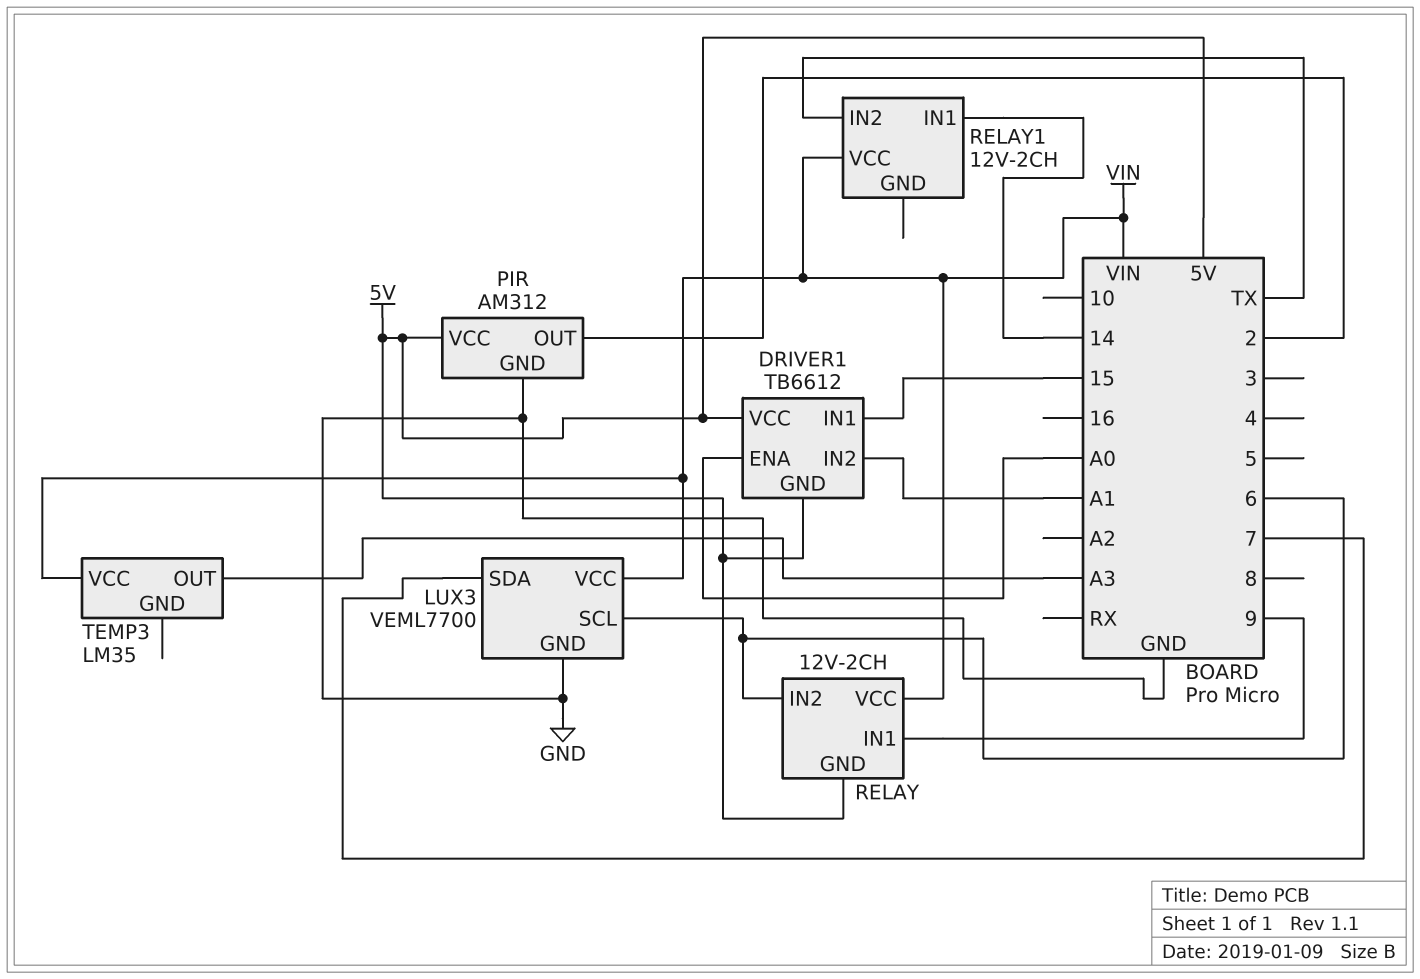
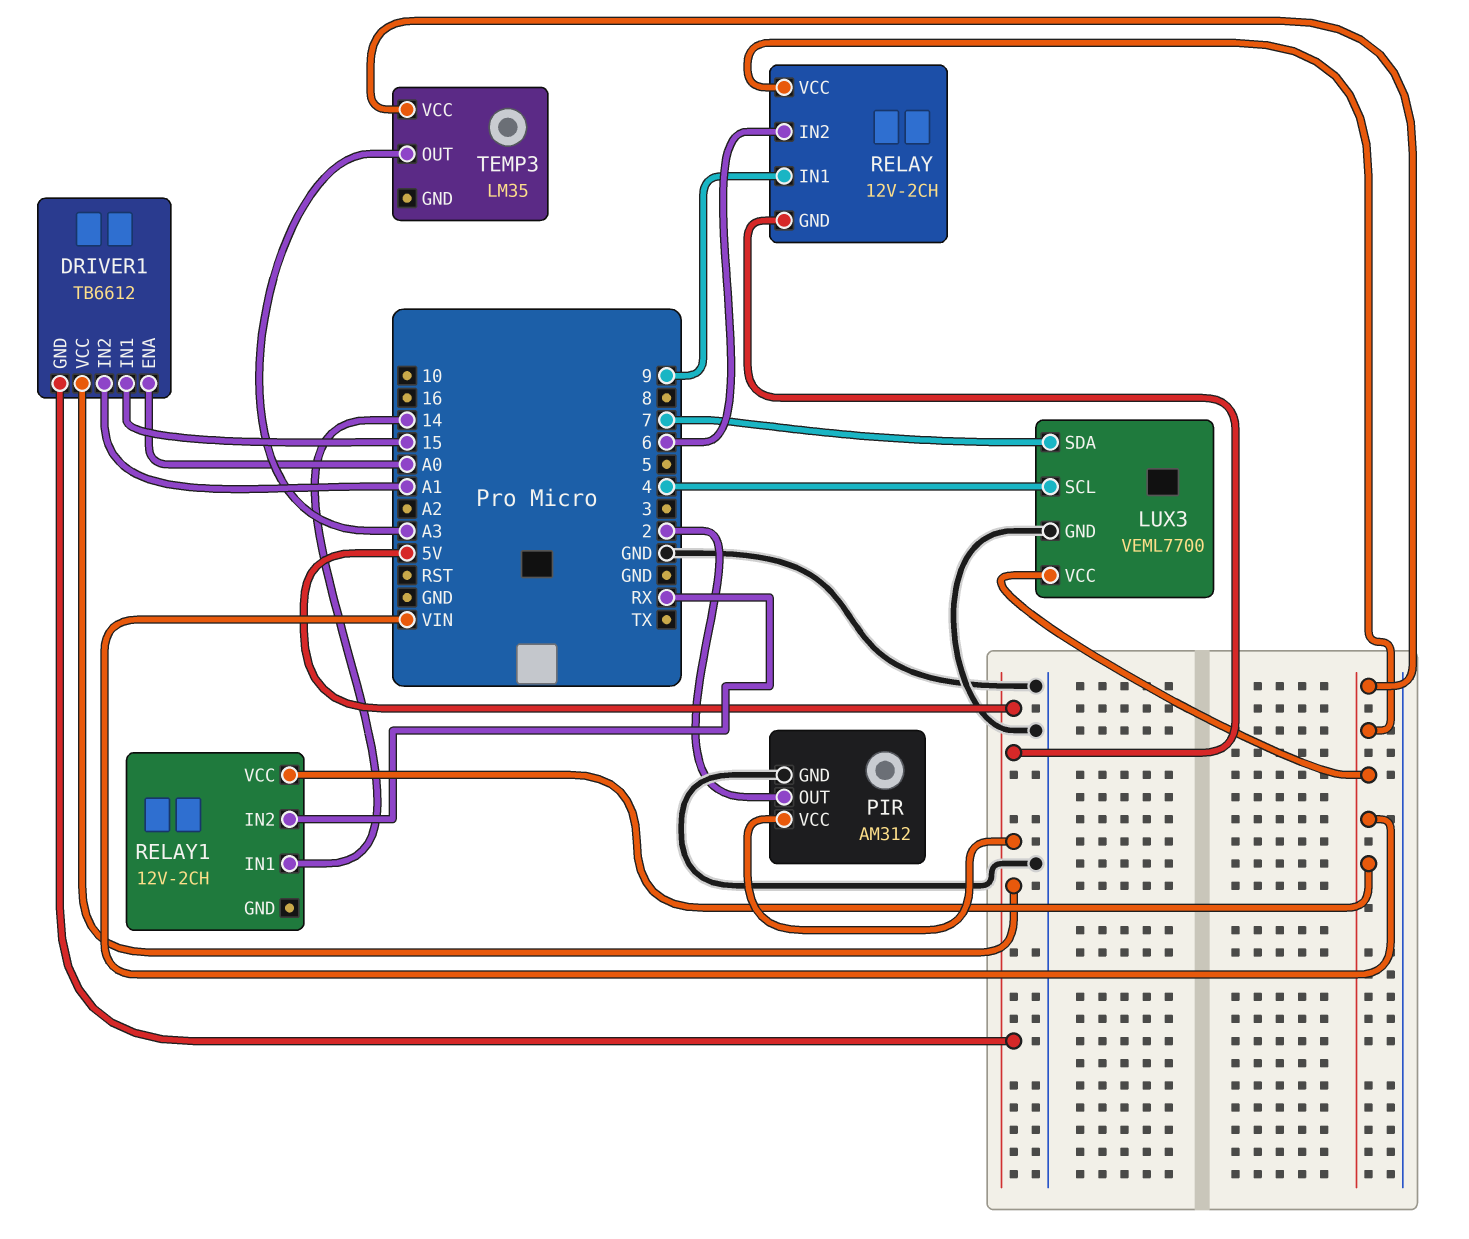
LUX3 pin SCL: 6 -> 4
RELAY1 pin IN2: TX -> RX

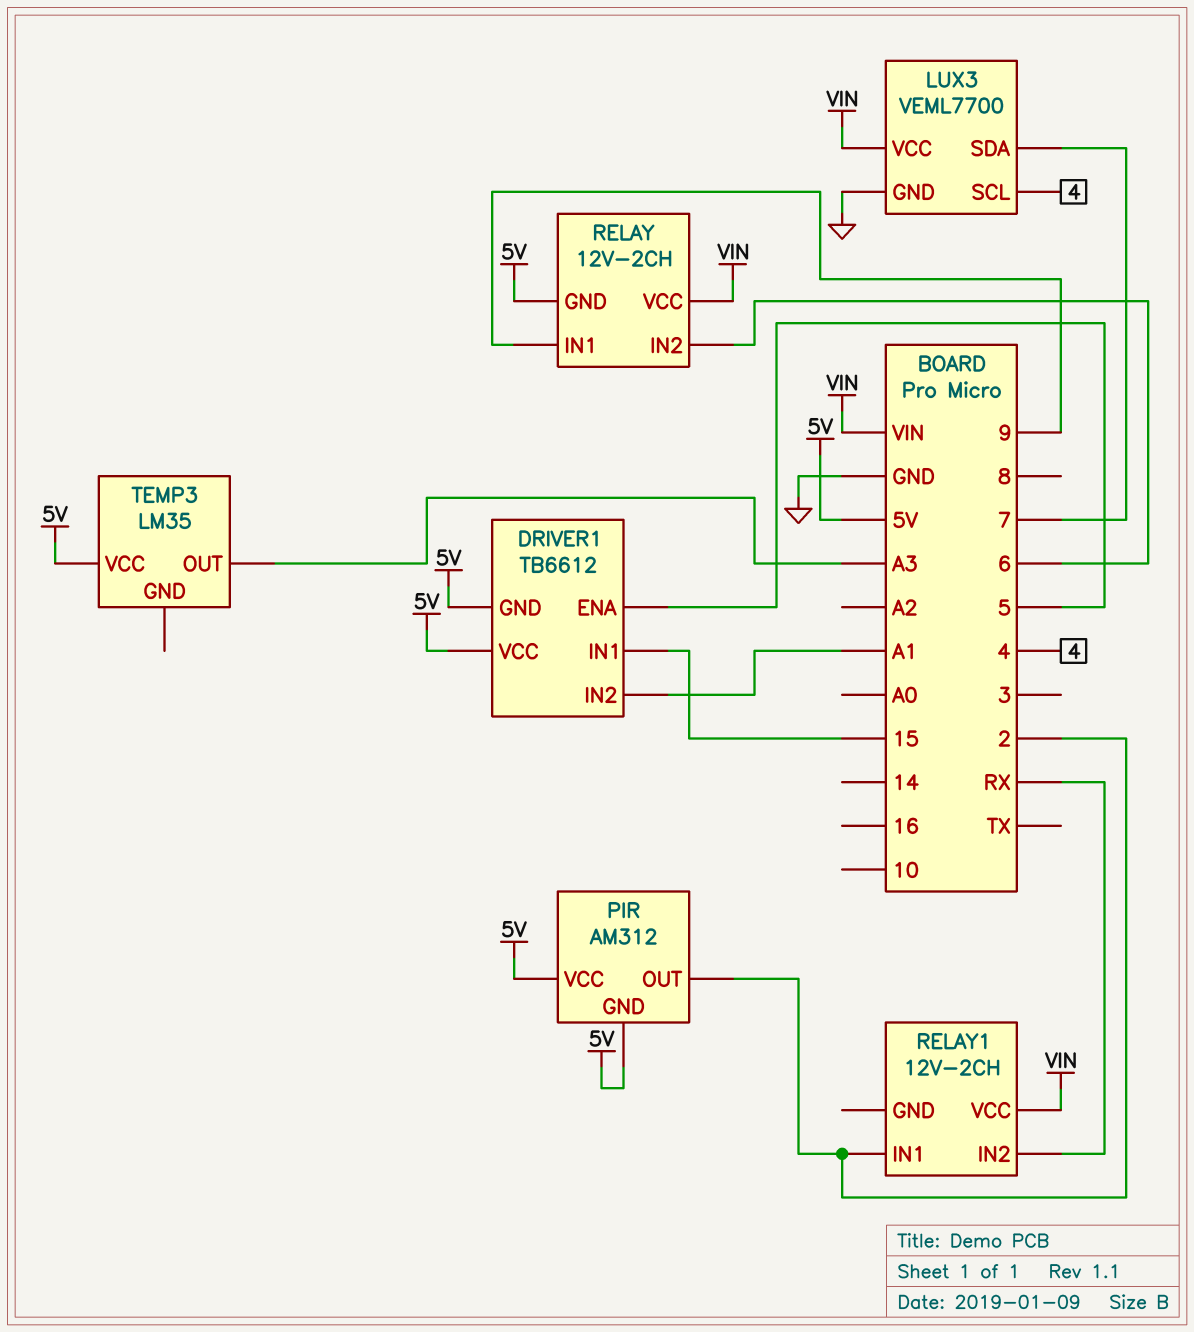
DRIVER1 pin ENA: A0 -> 5
PIR pin GND: GND -> 5V
RELAY1 pin IN1: 14 -> 2
TEMP3 pin VCC: VIN -> 5V

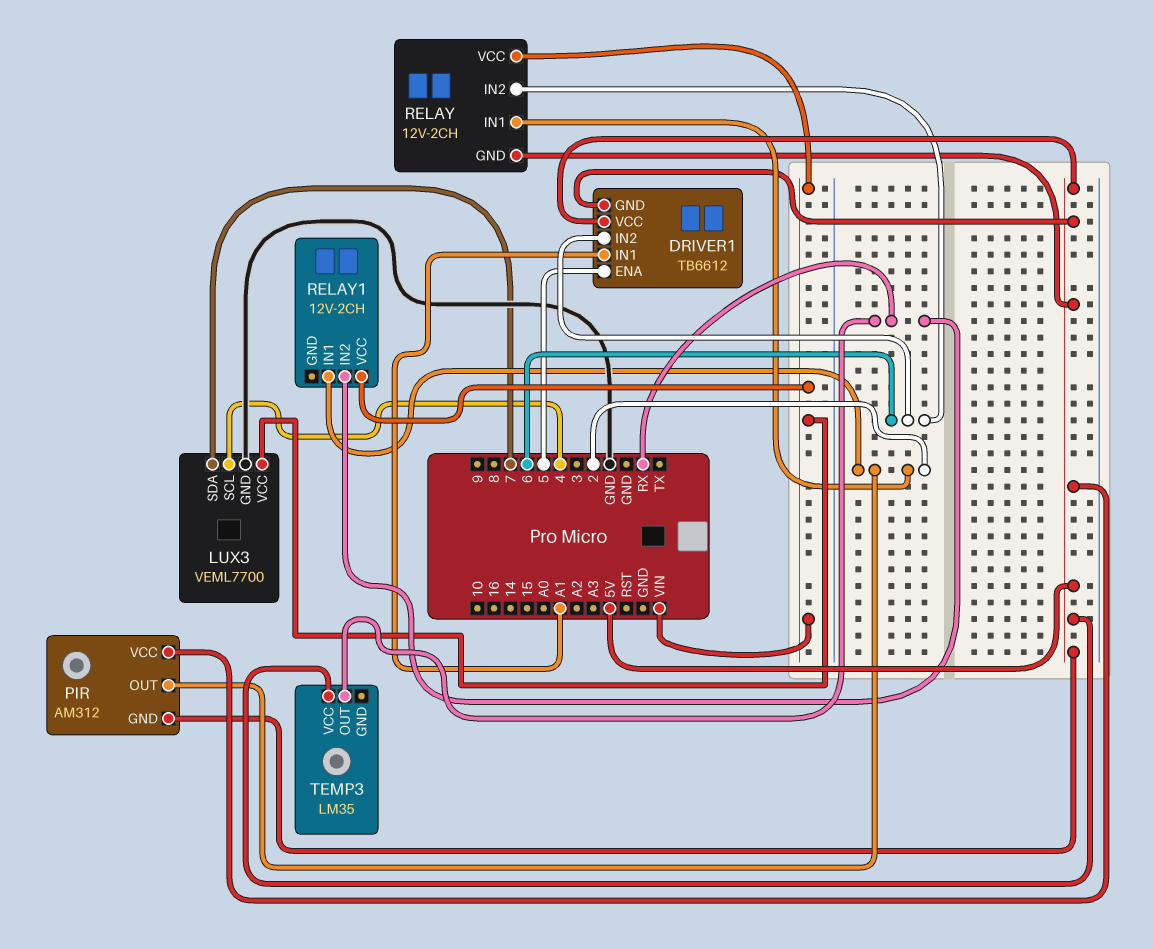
DRIVER1 pin IN1: 15 -> A1
DRIVER1 pin IN2: A1 -> 6
RELAY pin IN1: 9 -> 2
TEMP3 pin OUT: A3 -> RX

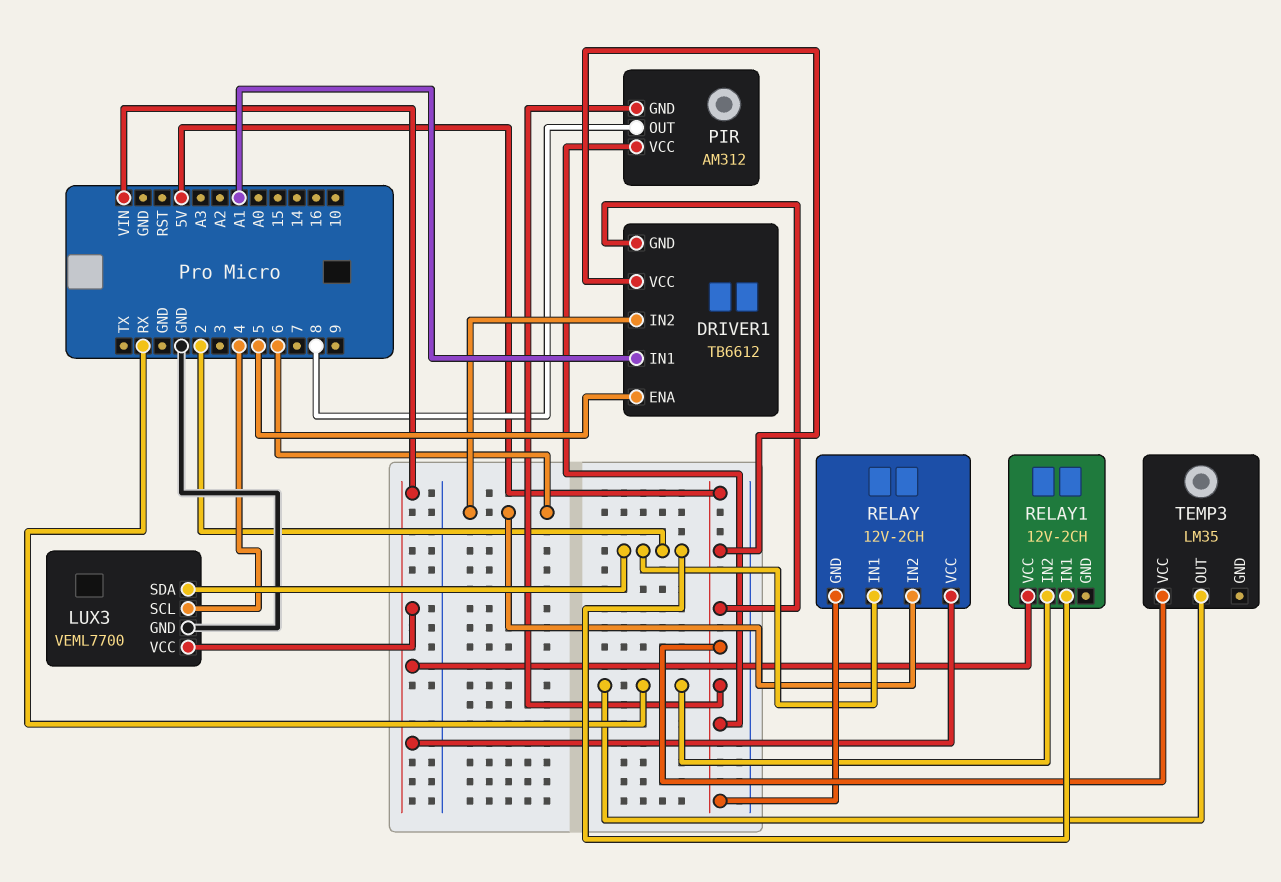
LUX3 pin SDA: 7 -> 2
PIR pin OUT: 2 -> 8

